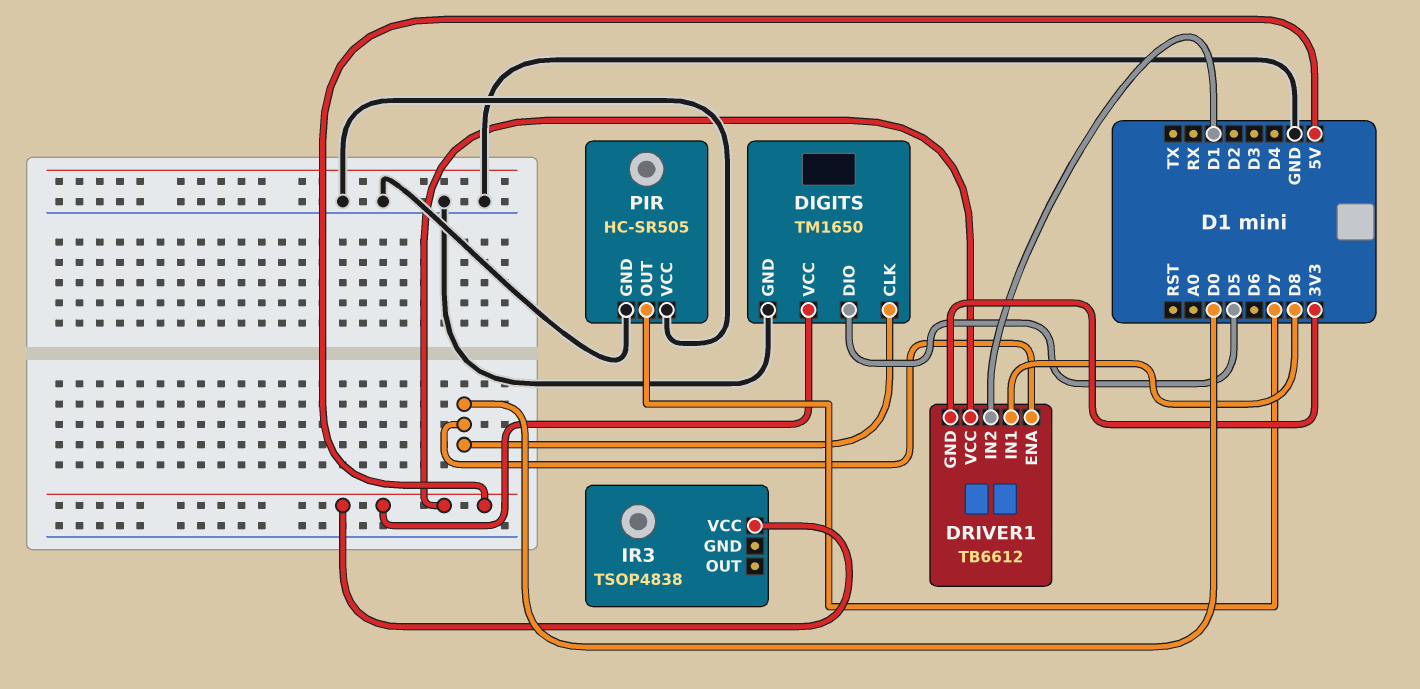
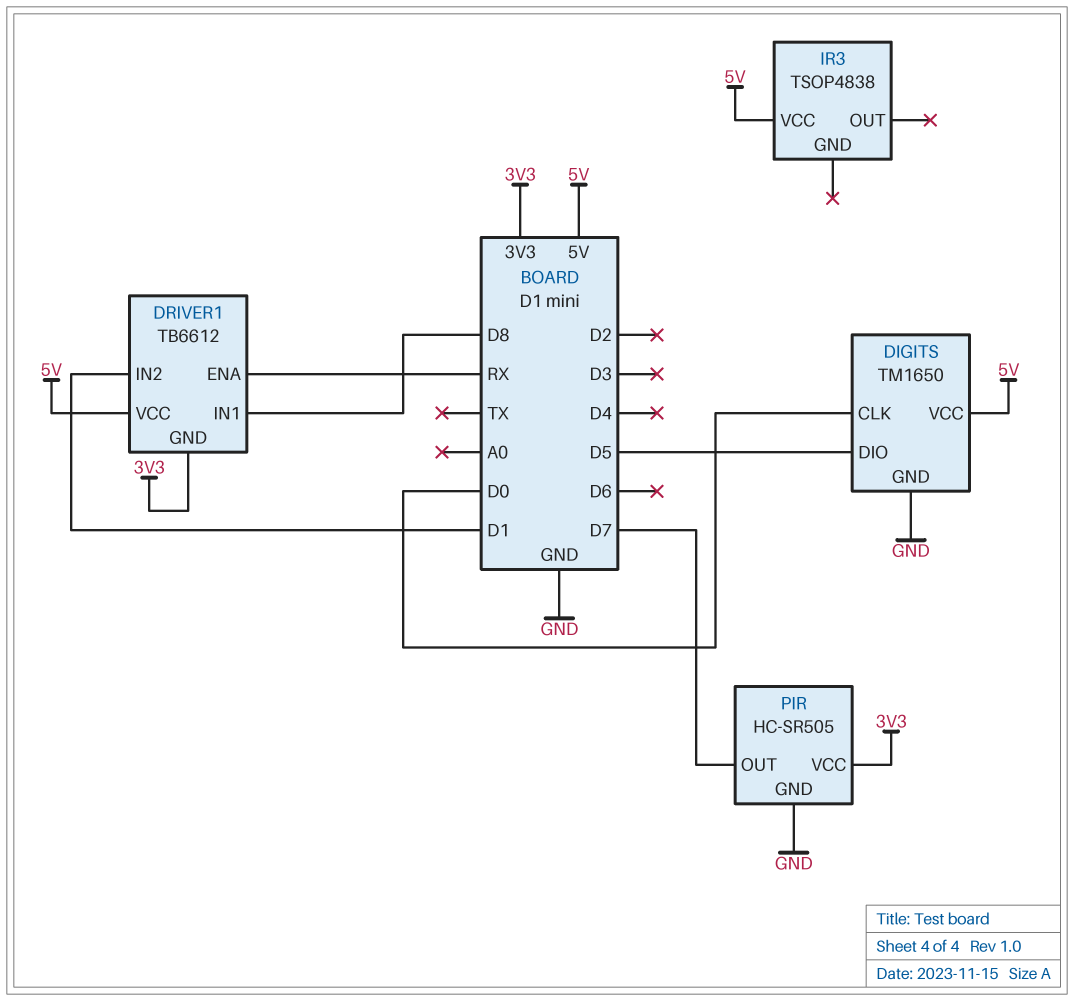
DRIVER1 pin ENA: D0 -> RX
PIR pin VCC: GND -> 3V3

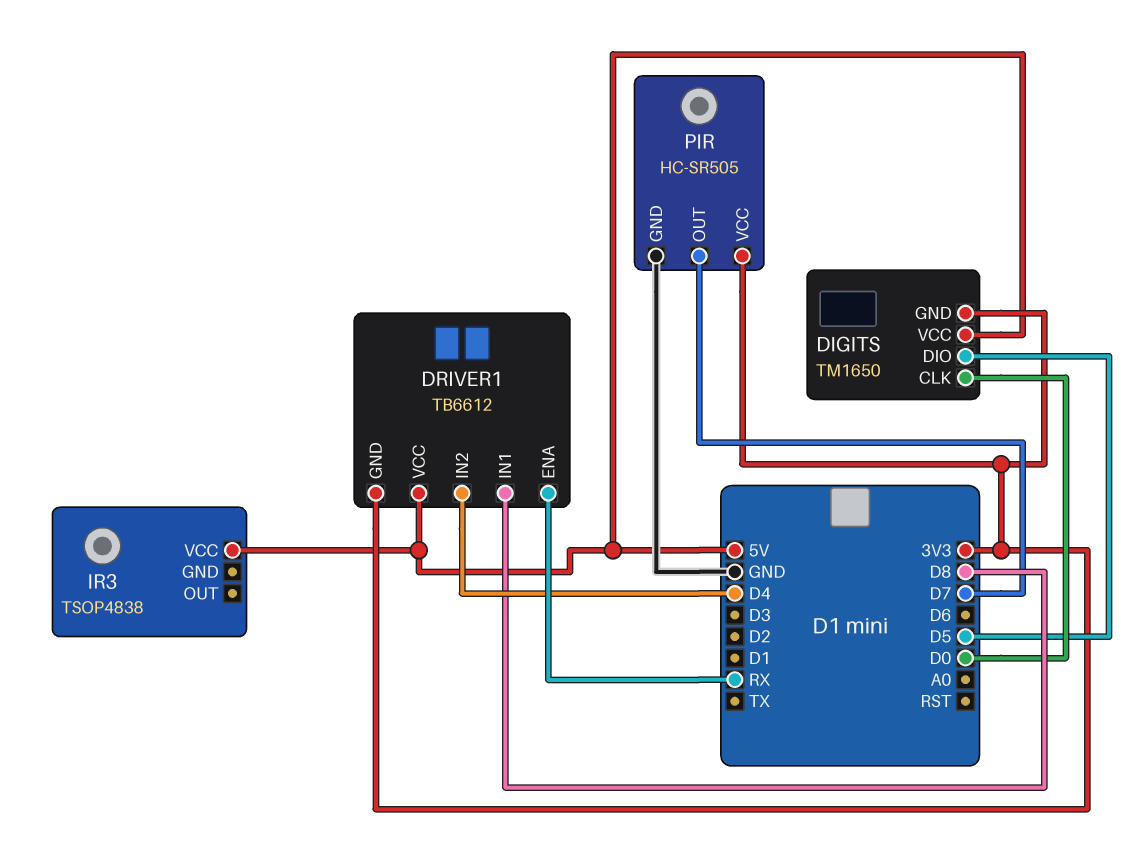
DIGITS pin GND: GND -> 3V3
DRIVER1 pin IN2: D1 -> D4

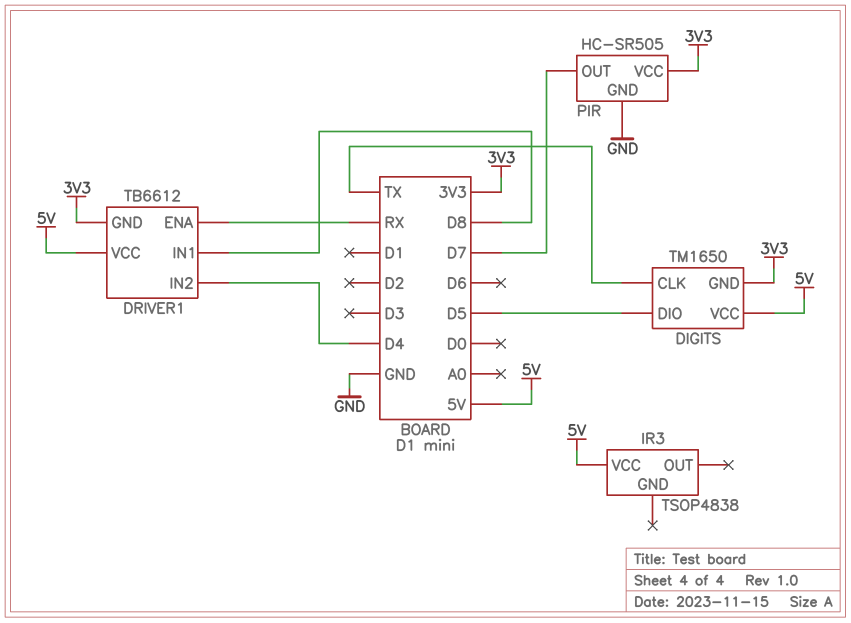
DIGITS pin CLK: D0 -> TX

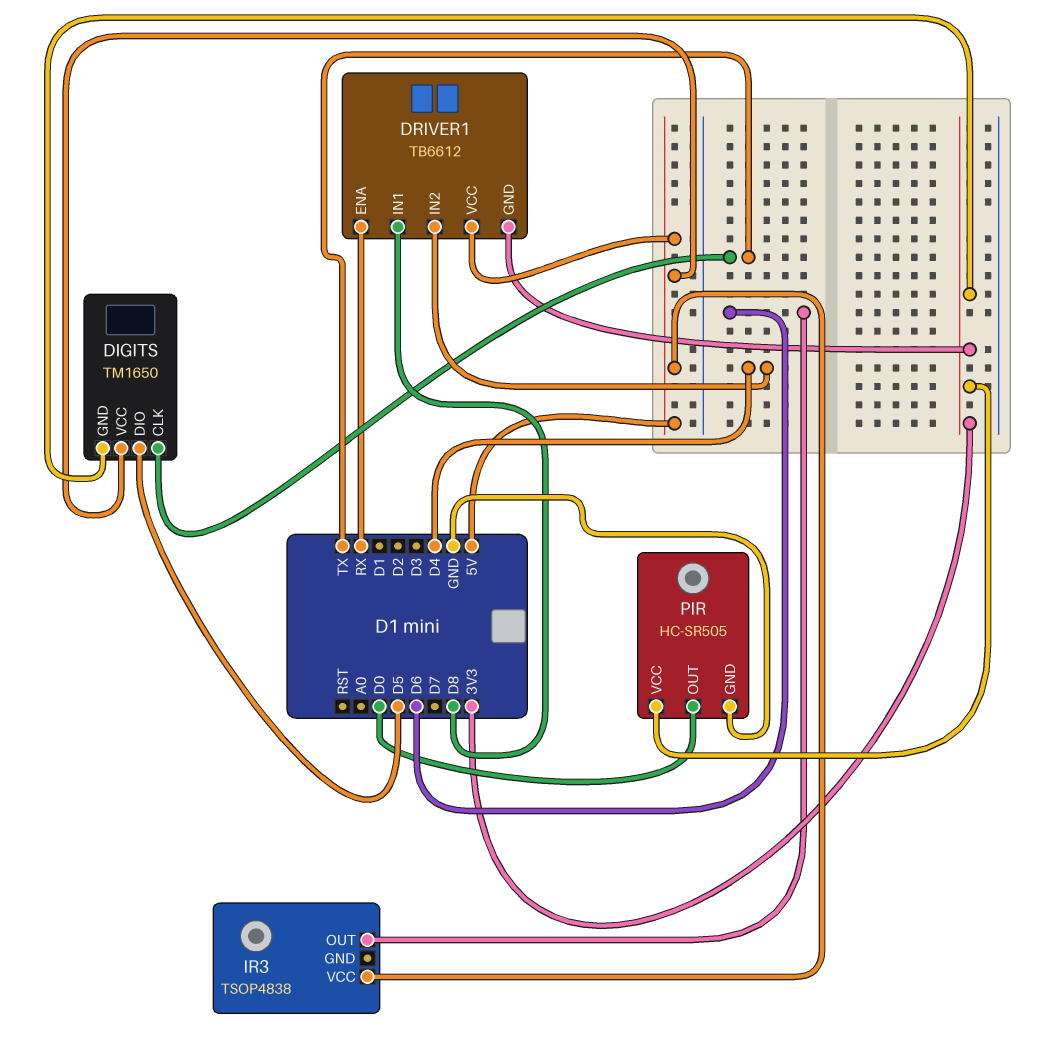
IR3 pin OUT: none -> D6
PIR pin OUT: D7 -> D0

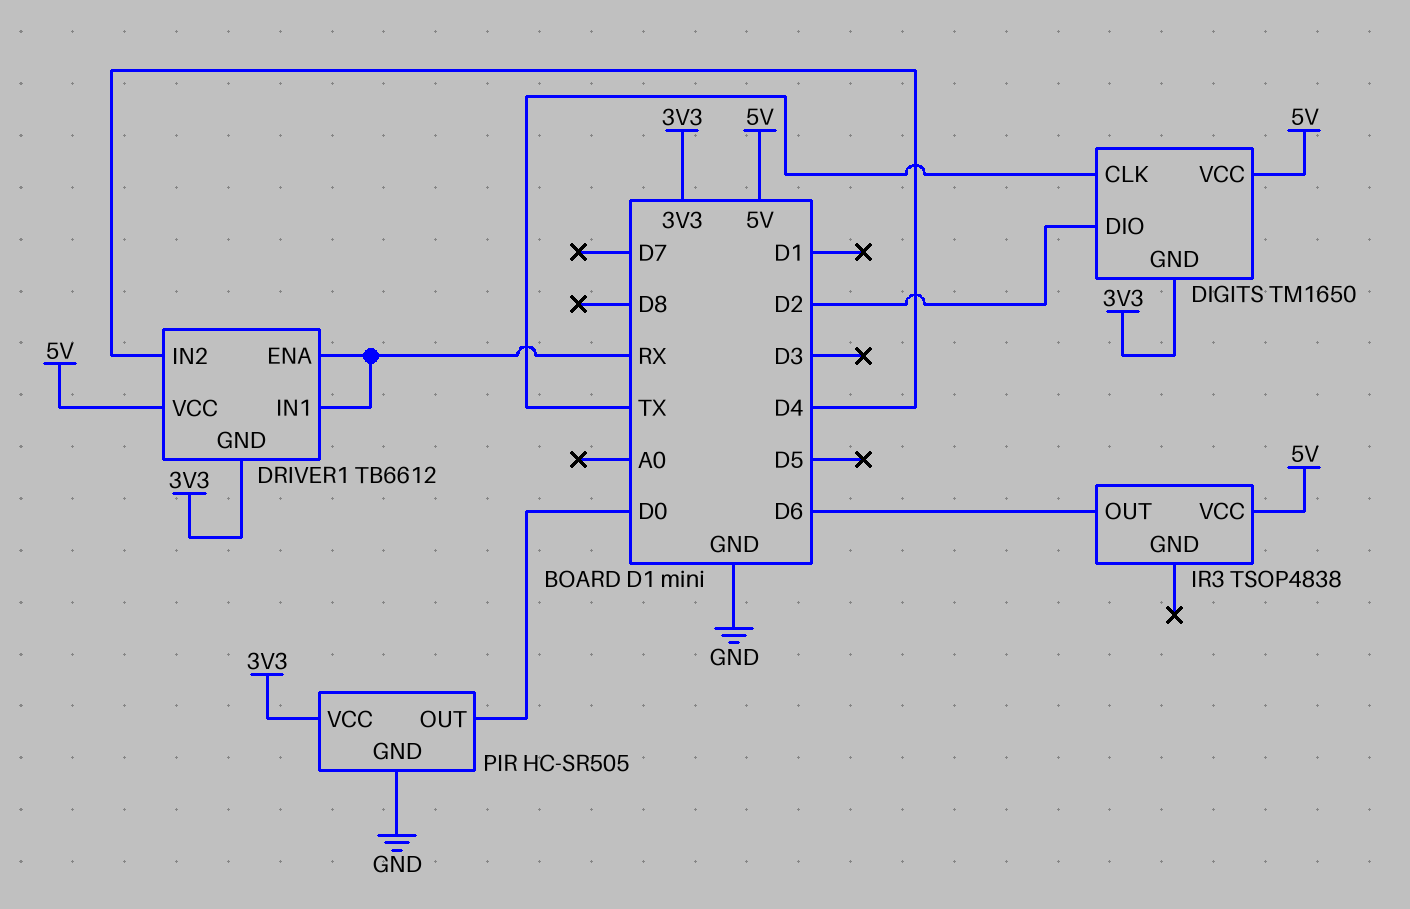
DIGITS pin DIO: D5 -> D2
DRIVER1 pin IN1: D8 -> RX

